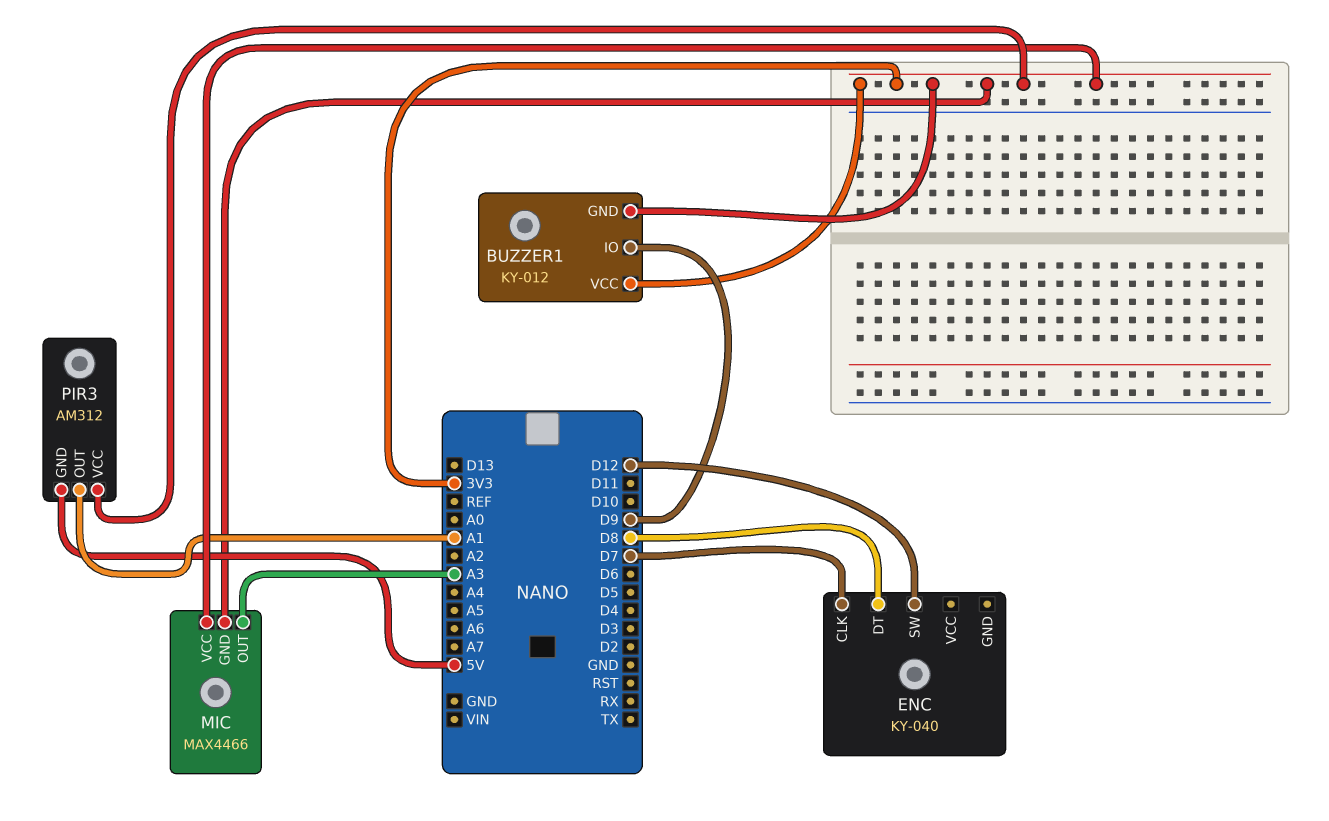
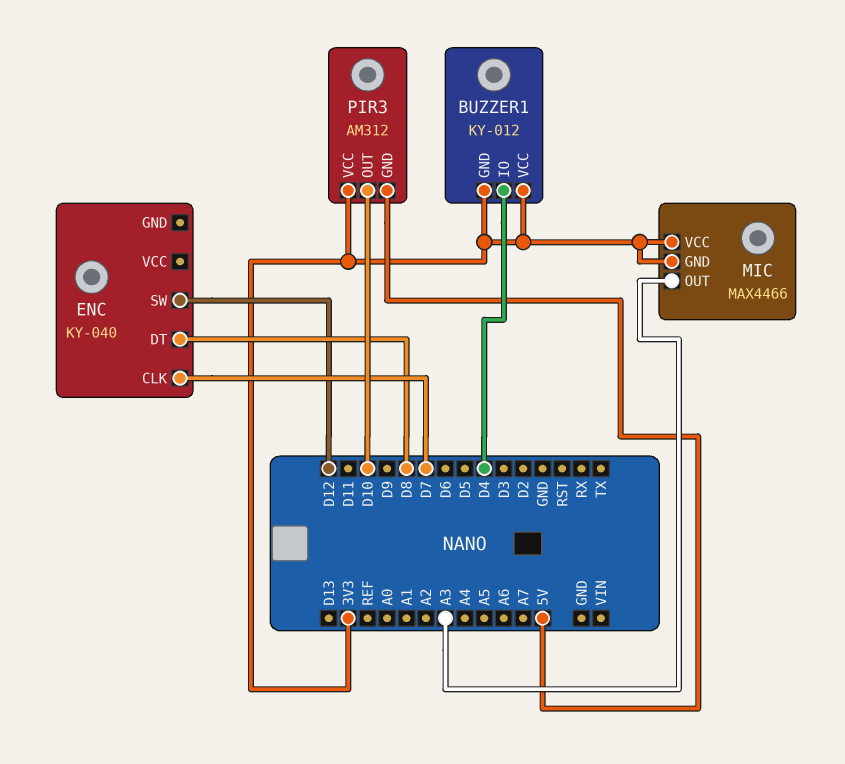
BUZZER1 pin IO: D9 -> D4
PIR3 pin OUT: A1 -> D10

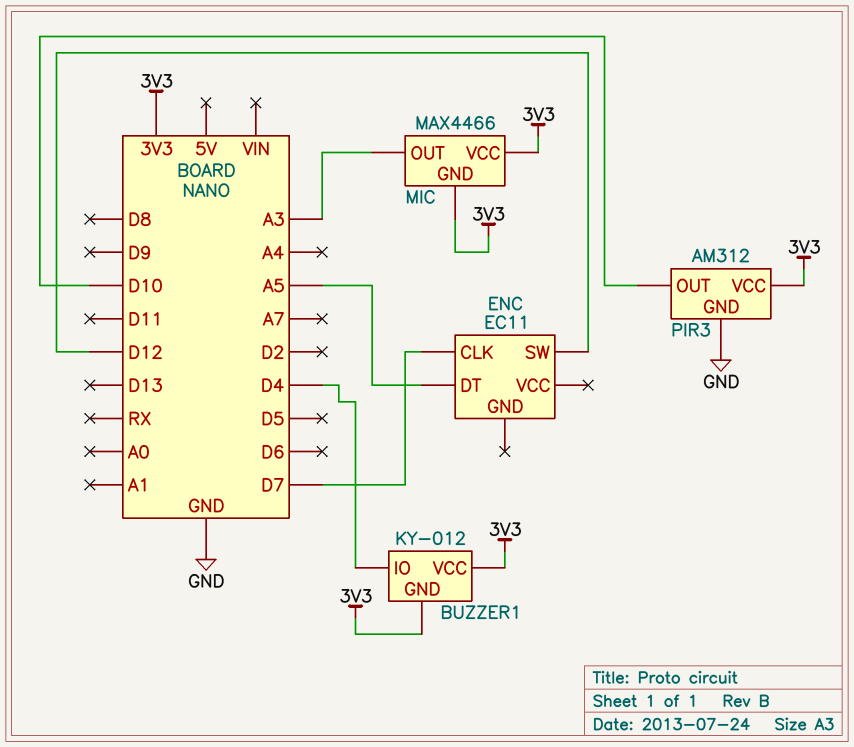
ENC: KY-040 -> EC11
ENC pin DT: D8 -> A5
PIR3 pin GND: 5V -> GND

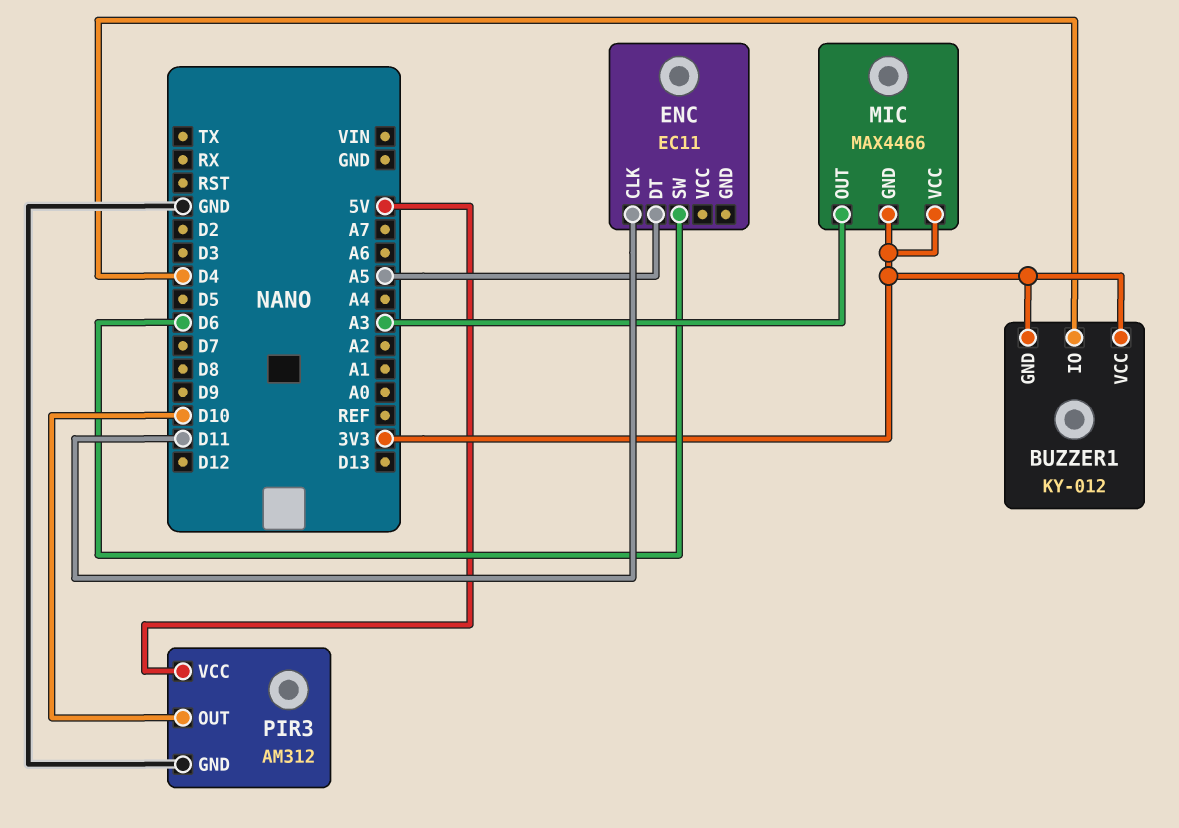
ENC pin CLK: D7 -> D11
ENC pin SW: D12 -> D6
PIR3 pin VCC: 3V3 -> 5V

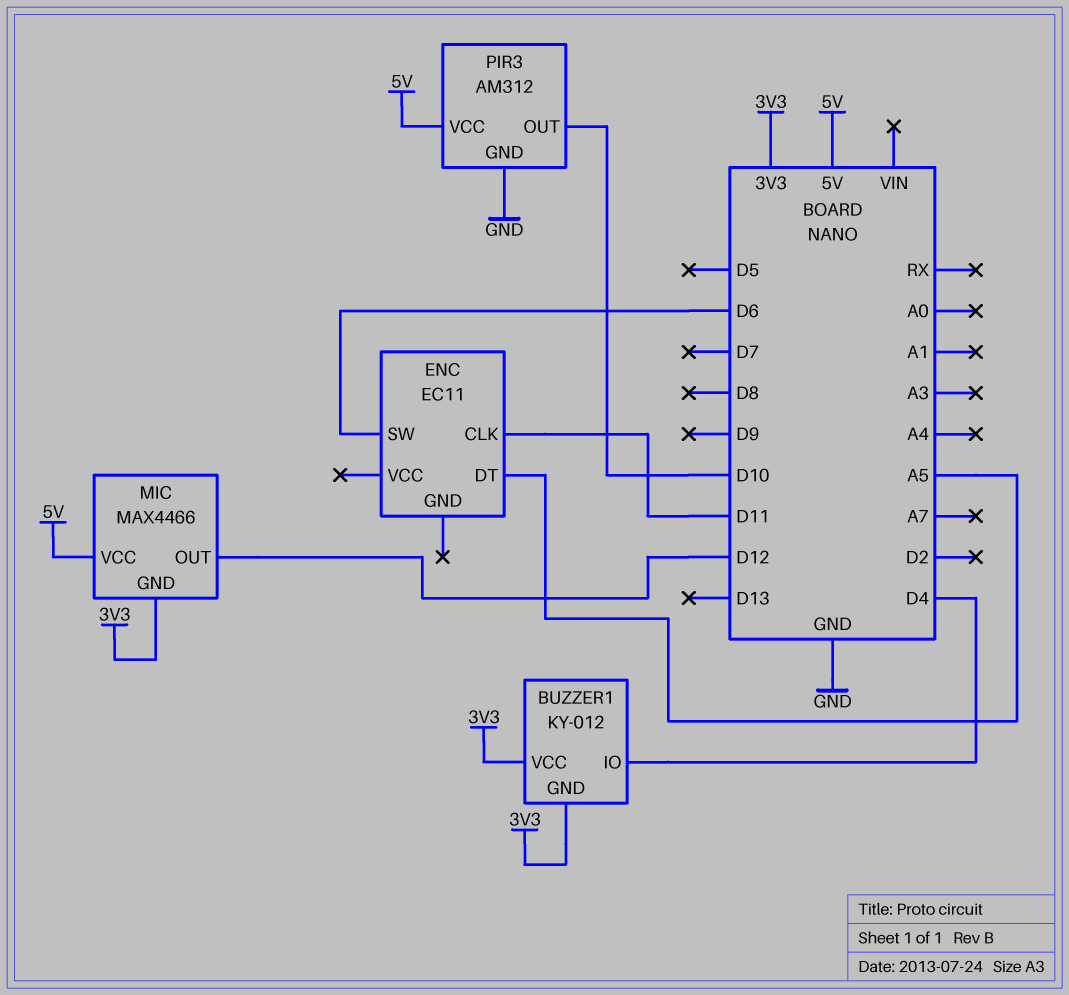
MIC pin OUT: A3 -> D12
MIC pin VCC: 3V3 -> 5V

